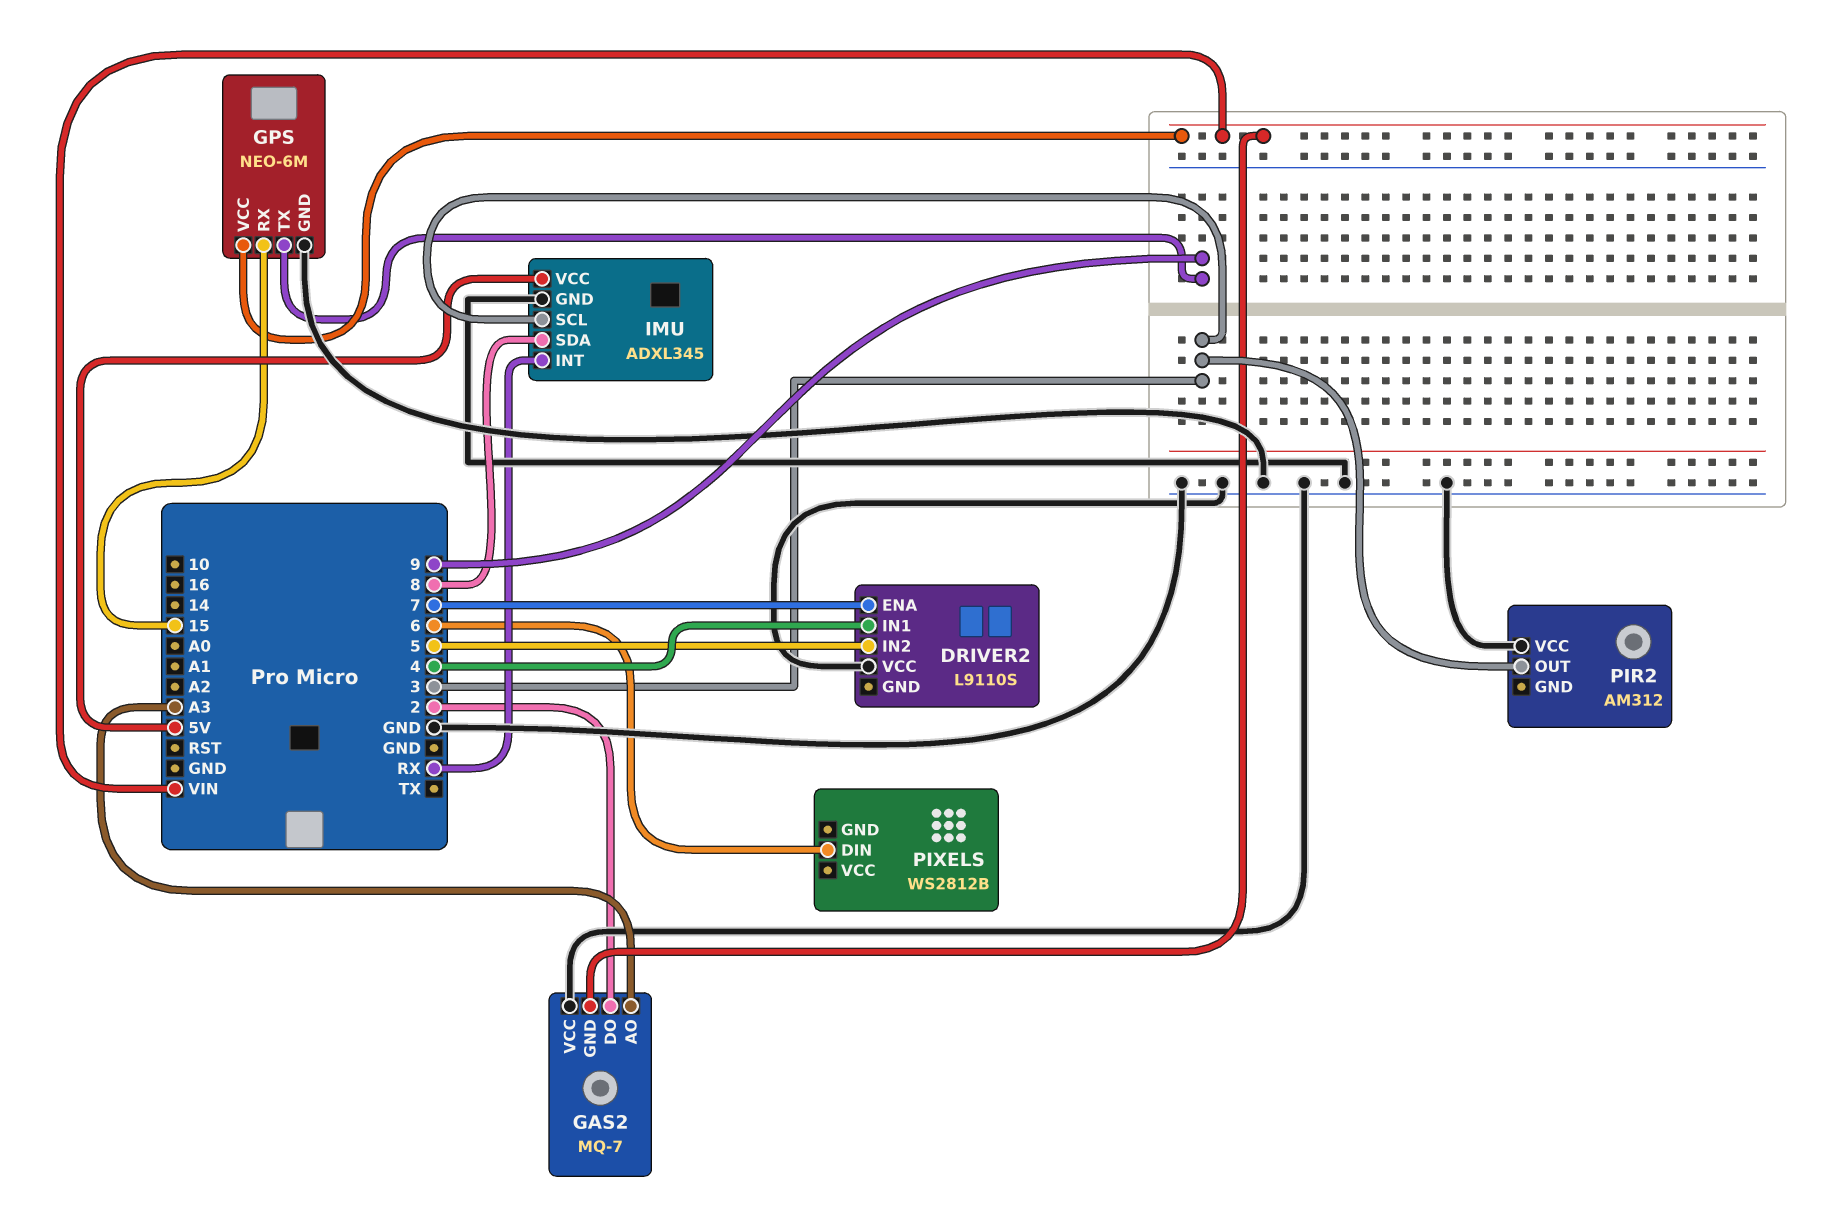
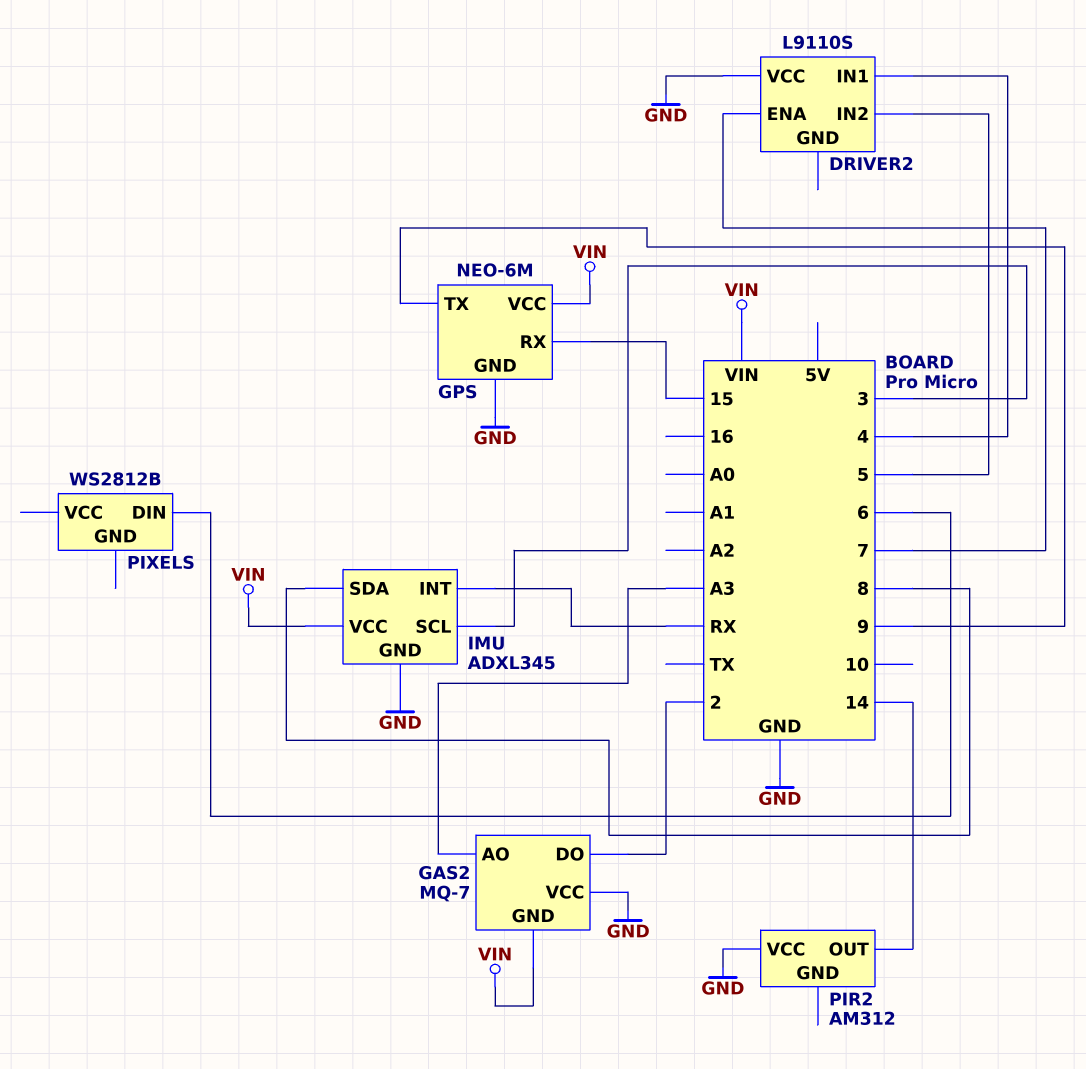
IMU pin VCC: 5V -> VIN
PIR2 pin OUT: 3 -> 14

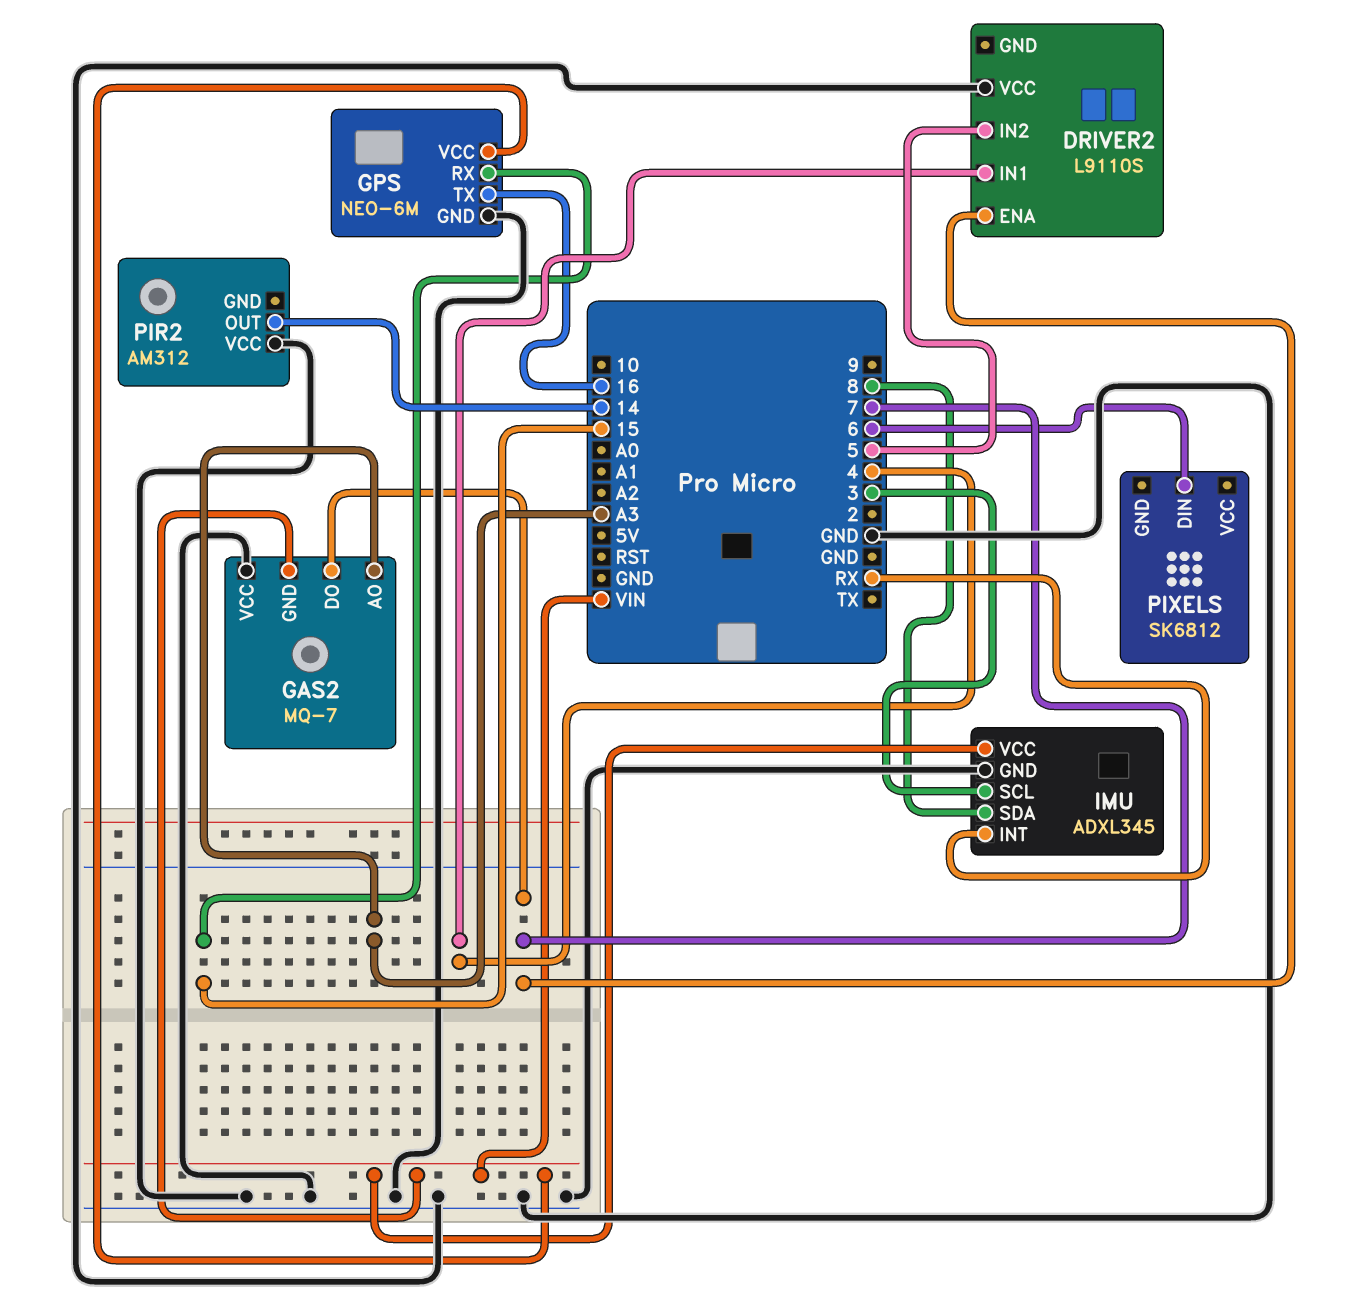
GAS2 pin DO: 2 -> 7
GPS pin TX: 9 -> 16
PIXELS: WS2812B -> SK6812

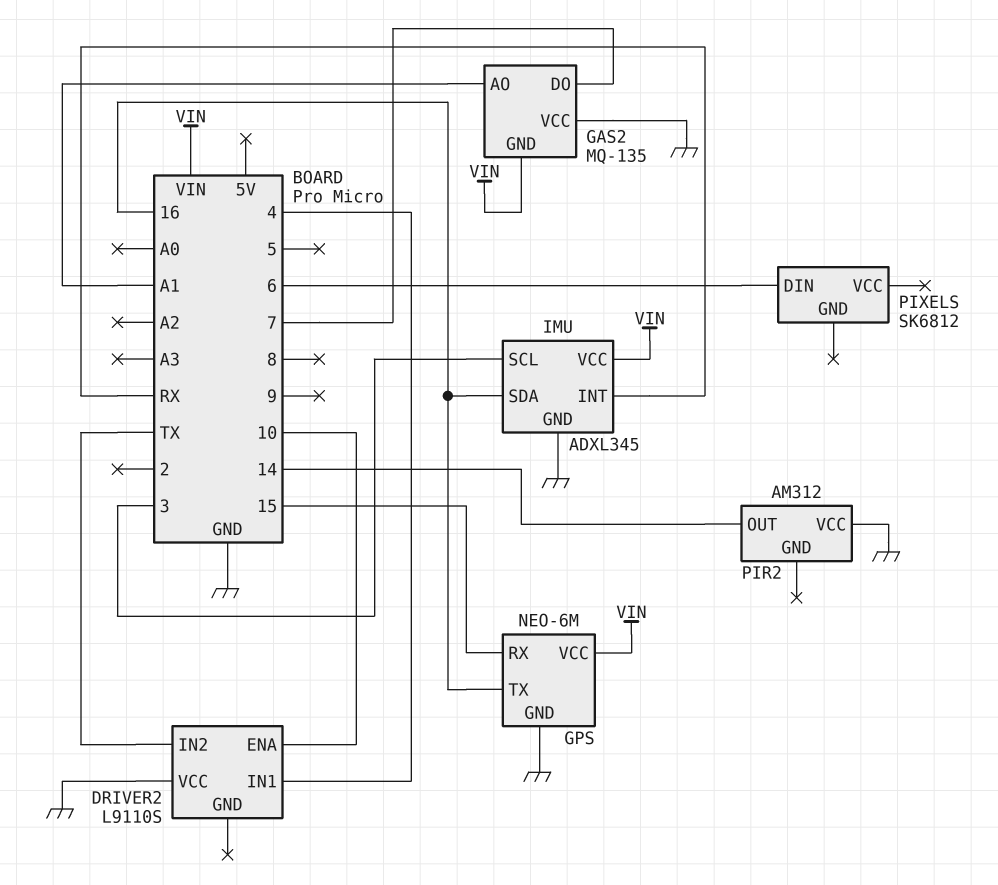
DRIVER2 pin ENA: 7 -> 10
DRIVER2 pin IN2: 5 -> TX
GAS2: MQ-7 -> MQ-135
GAS2 pin AO: A3 -> A1
IMU pin SDA: 8 -> 16

